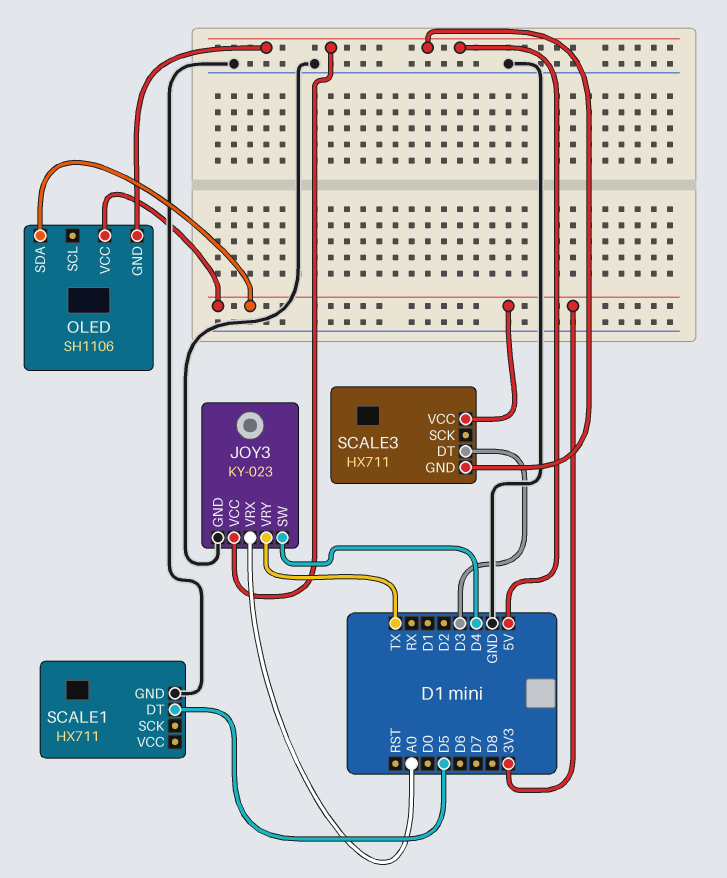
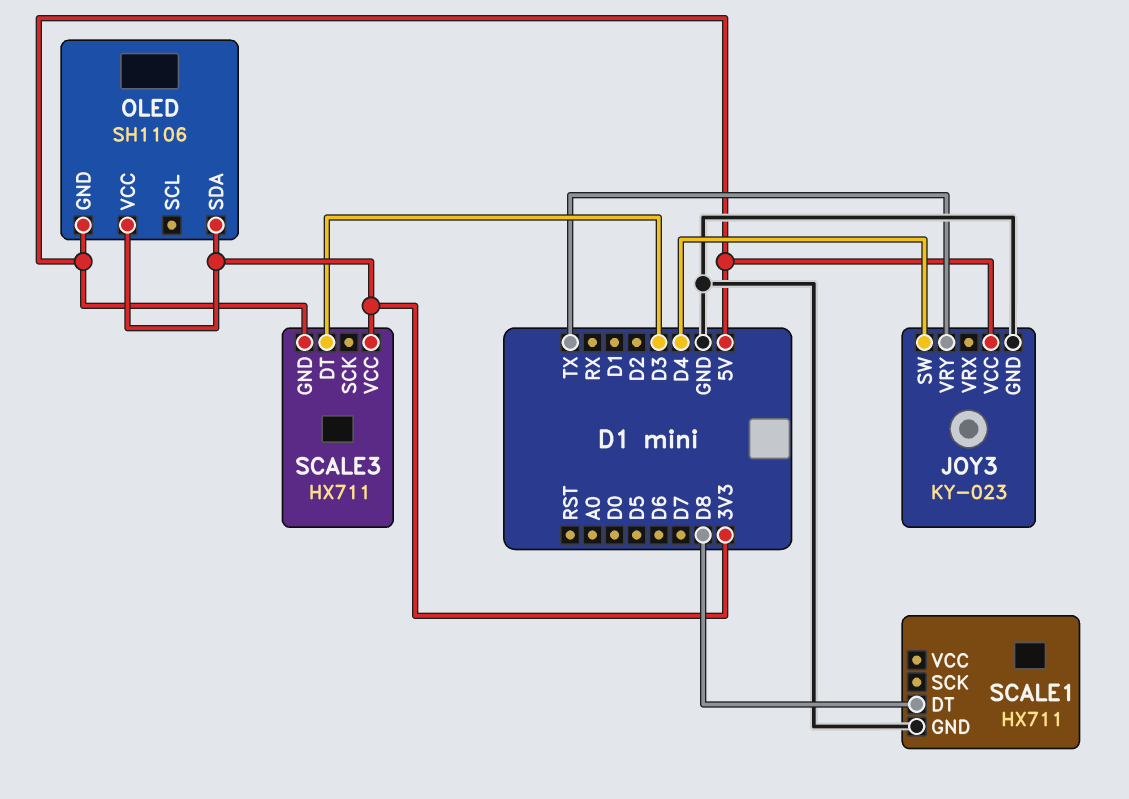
JOY3 pin VRX: A0 -> none
SCALE1 pin DT: D5 -> D8

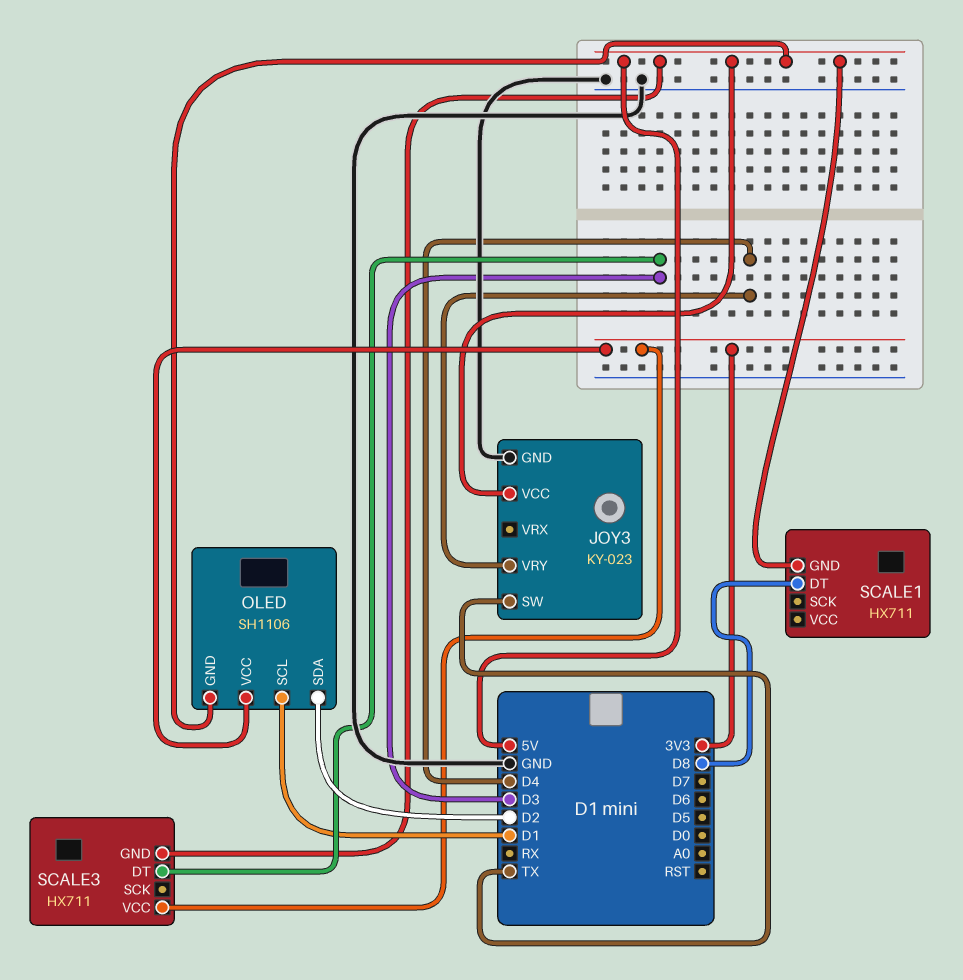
JOY3 pin SW: D4 -> TX
JOY3 pin VRY: TX -> D4
OLED pin SCL: none -> D1
OLED pin SDA: 3V3 -> D2
SCALE1 pin GND: GND -> 5V

